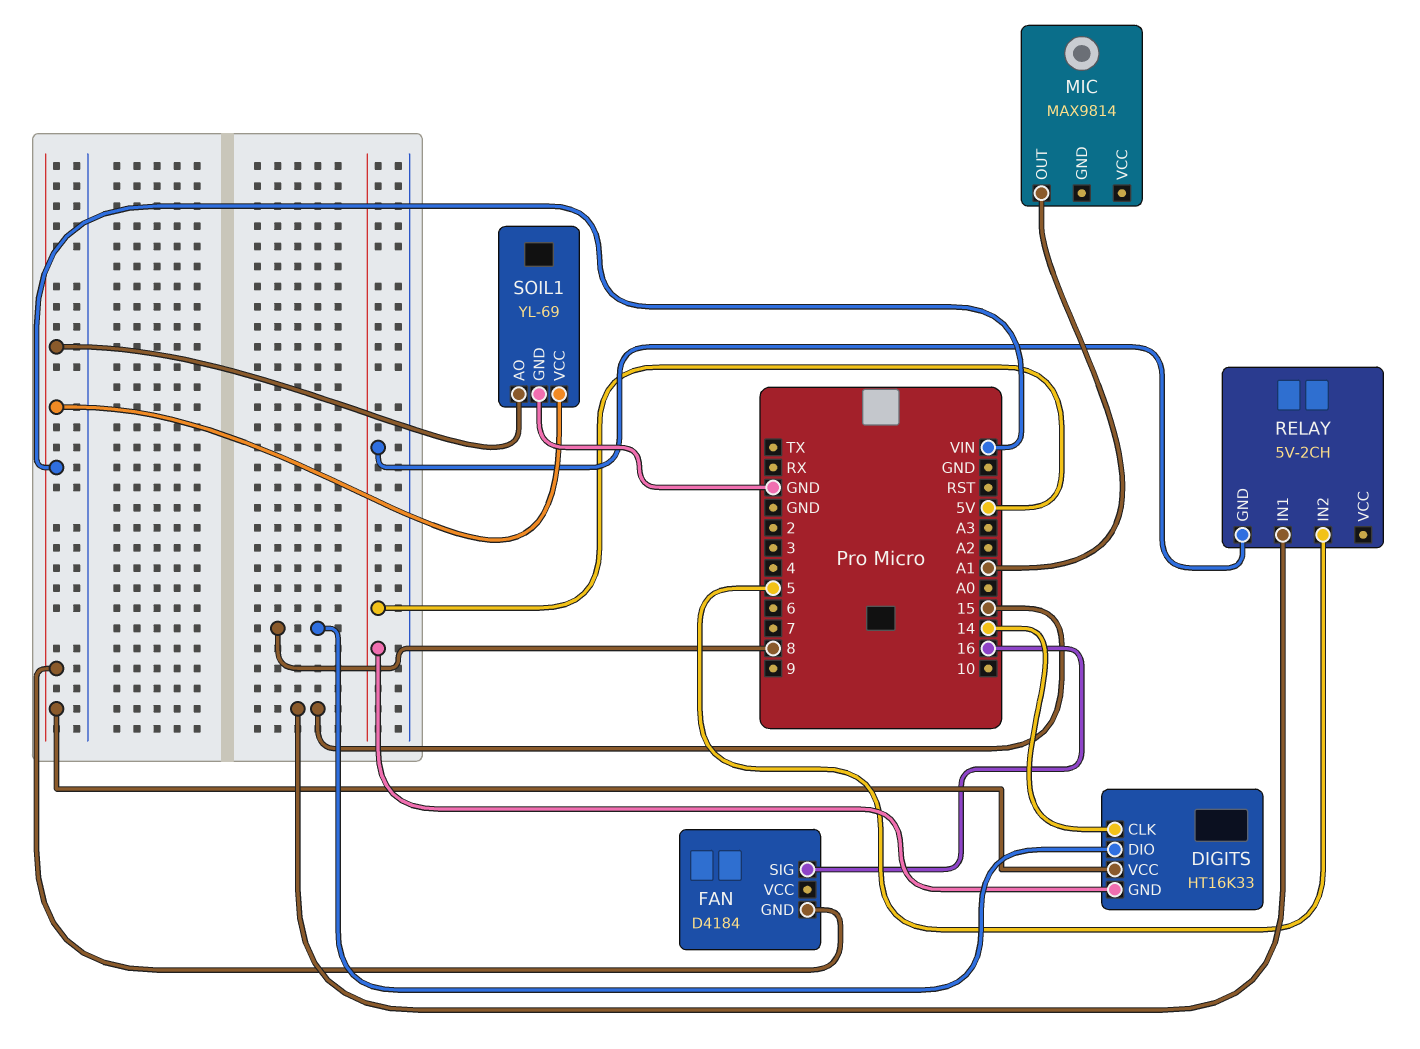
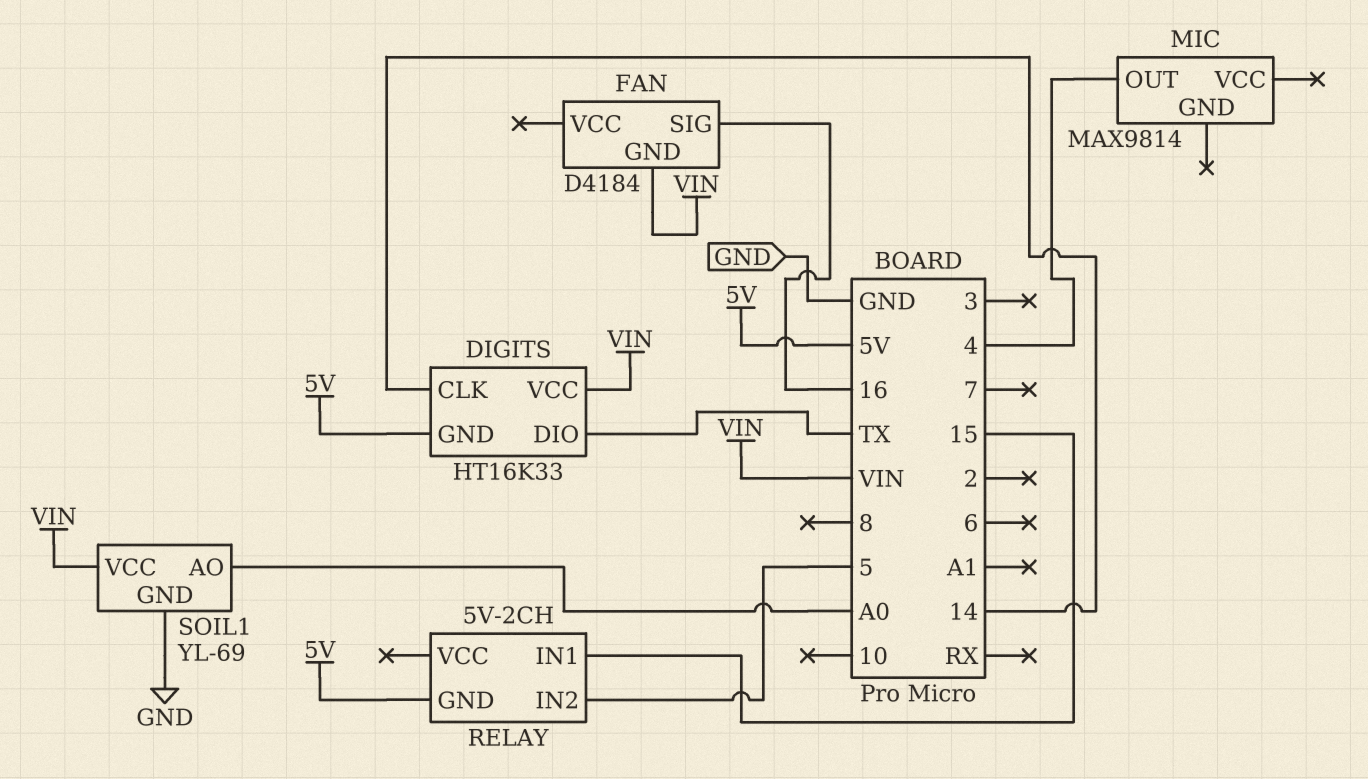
DIGITS pin DIO: 8 -> TX
MIC pin OUT: A1 -> 4
SOIL1 pin AO: VIN -> A0

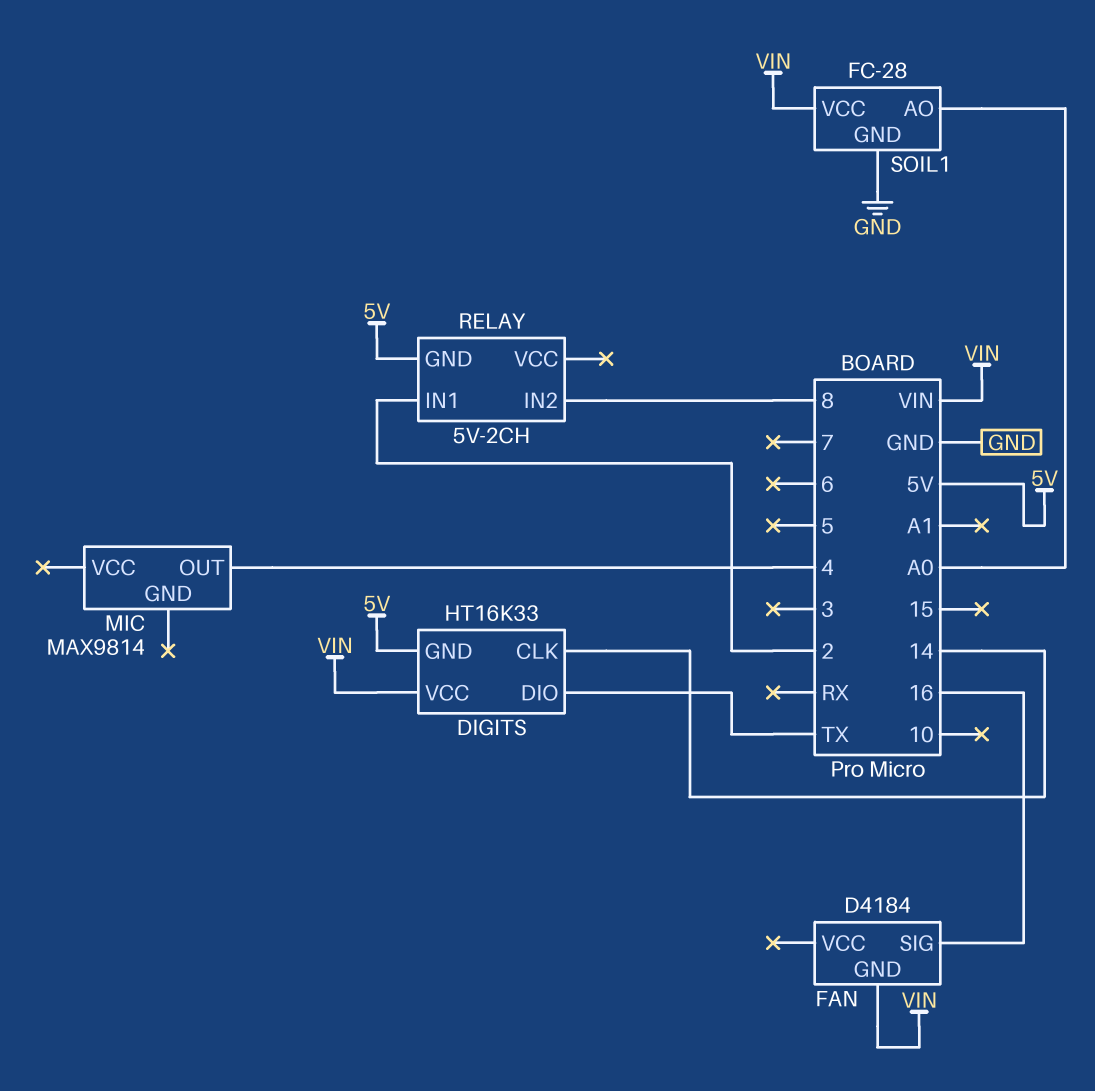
RELAY pin IN1: 15 -> 2
RELAY pin IN2: 5 -> 8
SOIL1: YL-69 -> FC-28

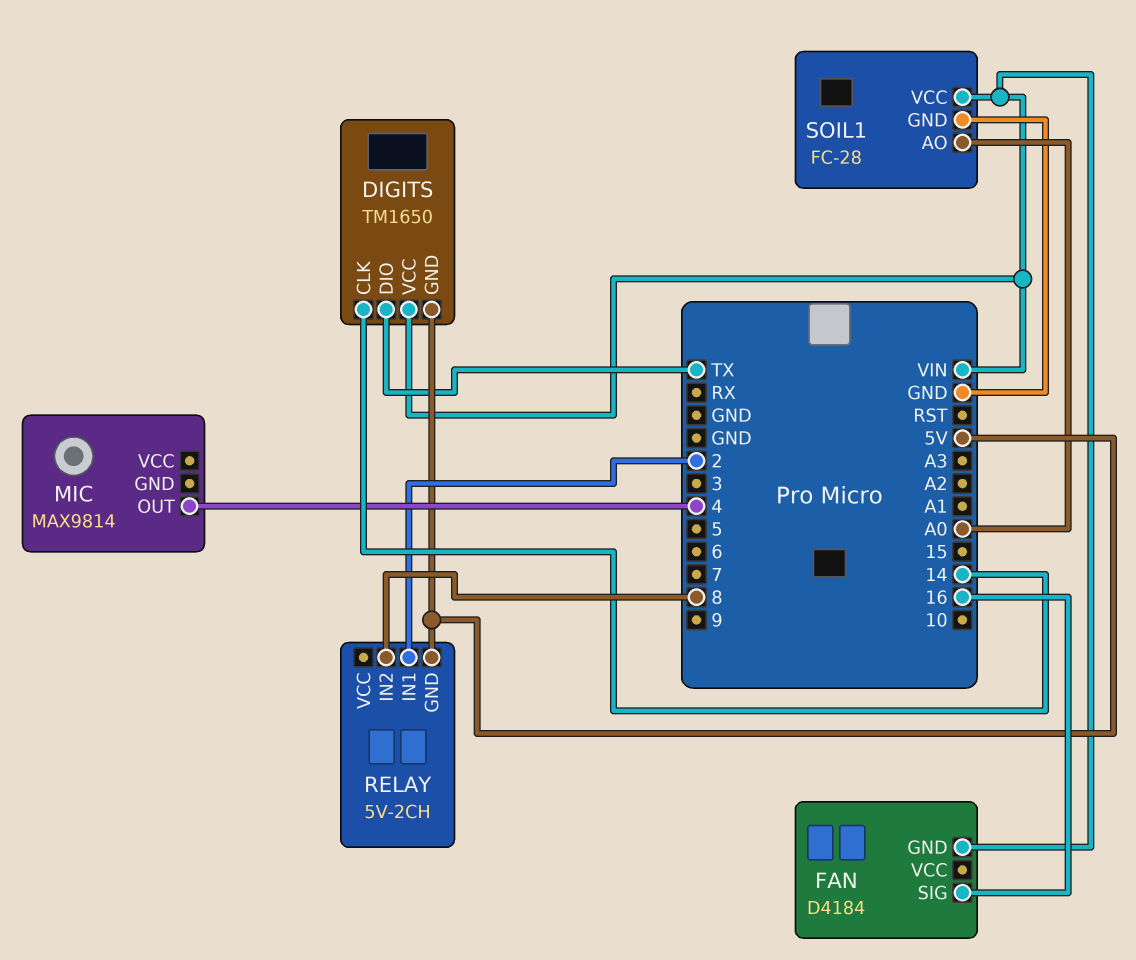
DIGITS: HT16K33 -> TM1650

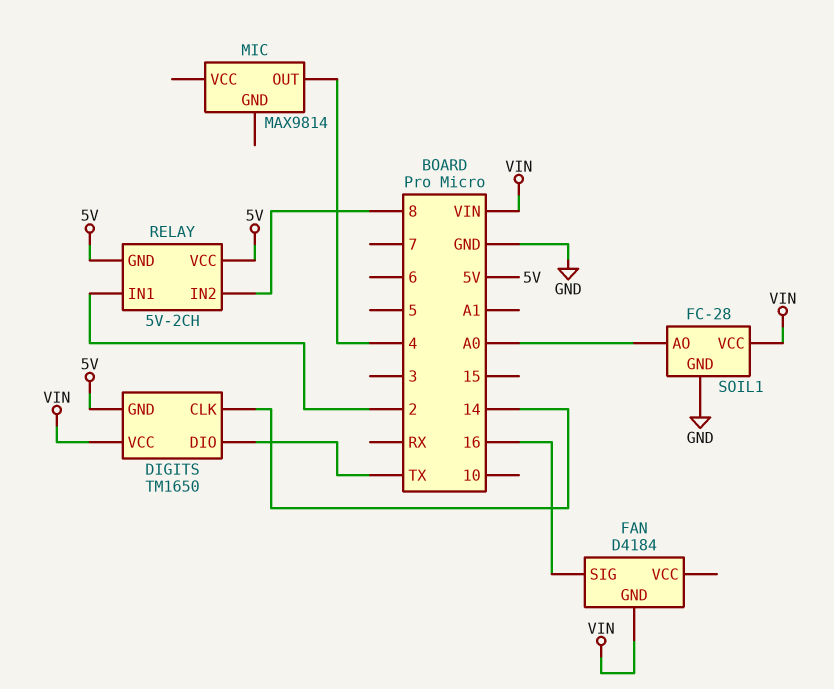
RELAY pin VCC: none -> 5V

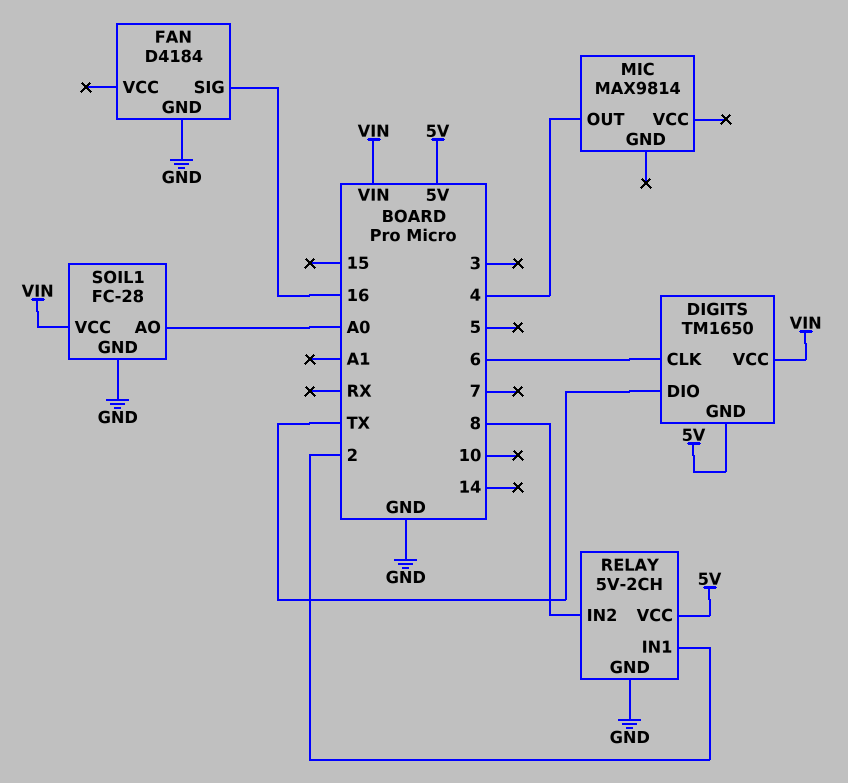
DIGITS pin CLK: 14 -> 6
FAN pin GND: VIN -> GND
RELAY pin GND: 5V -> GND

